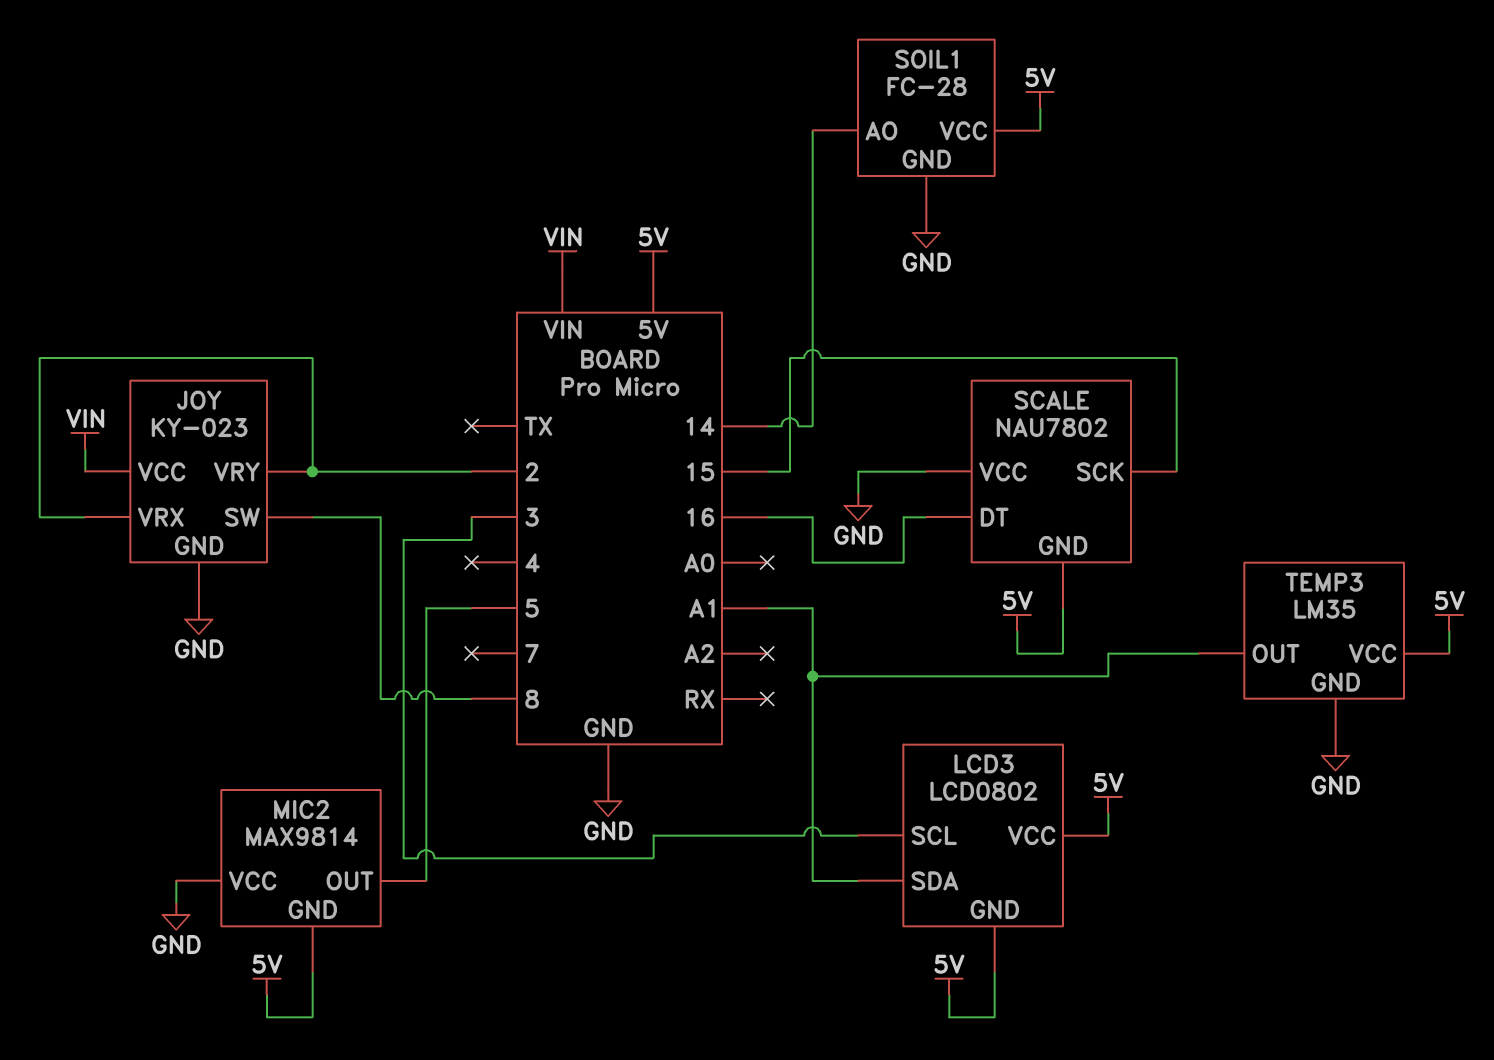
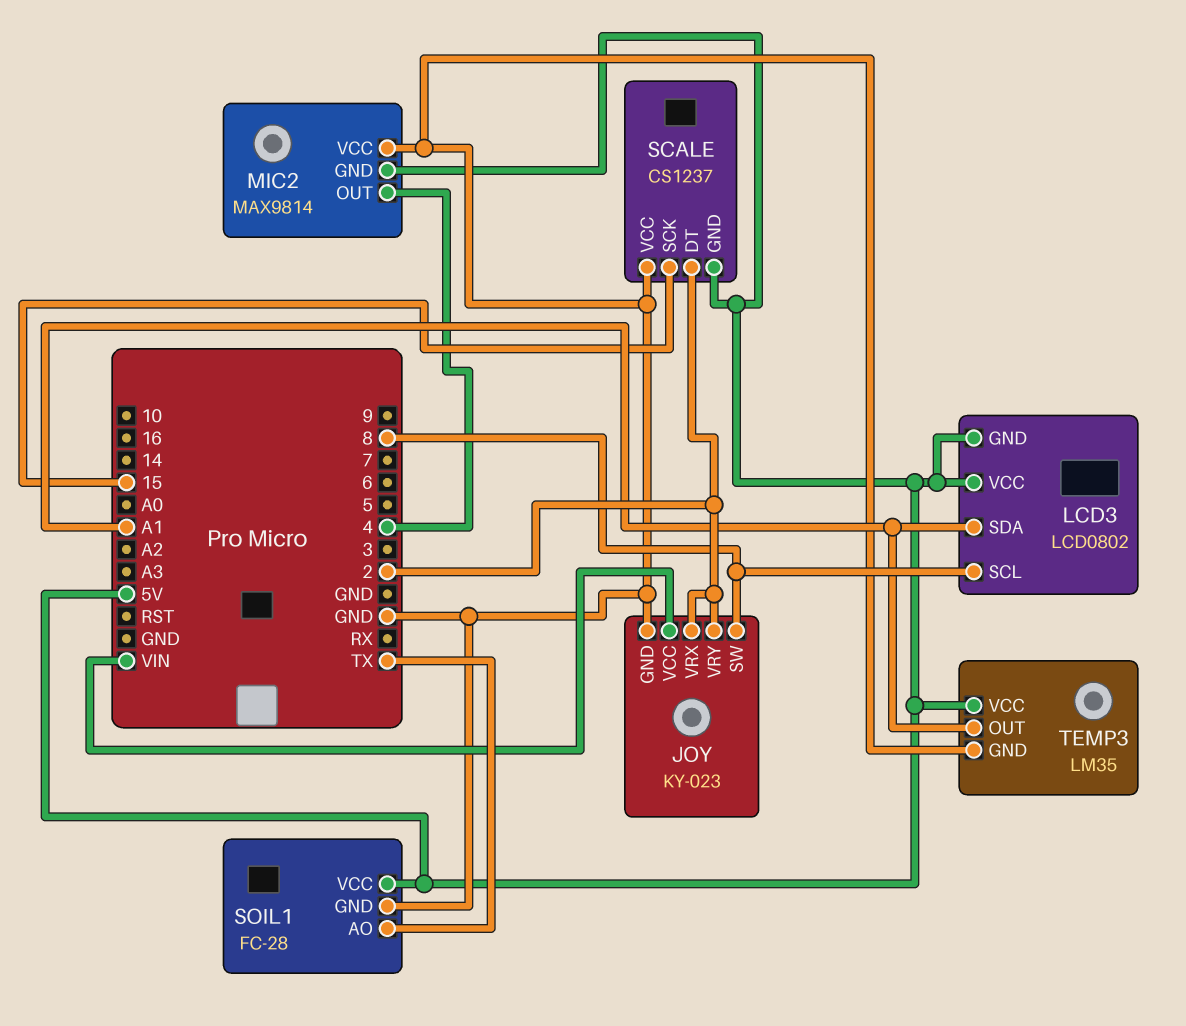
LCD3 pin SCL: 3 -> 8
MIC2 pin OUT: 5 -> 4
SCALE: NAU7802 -> CS1237
SCALE pin DT: 16 -> 2
SOIL1 pin AO: 14 -> TX

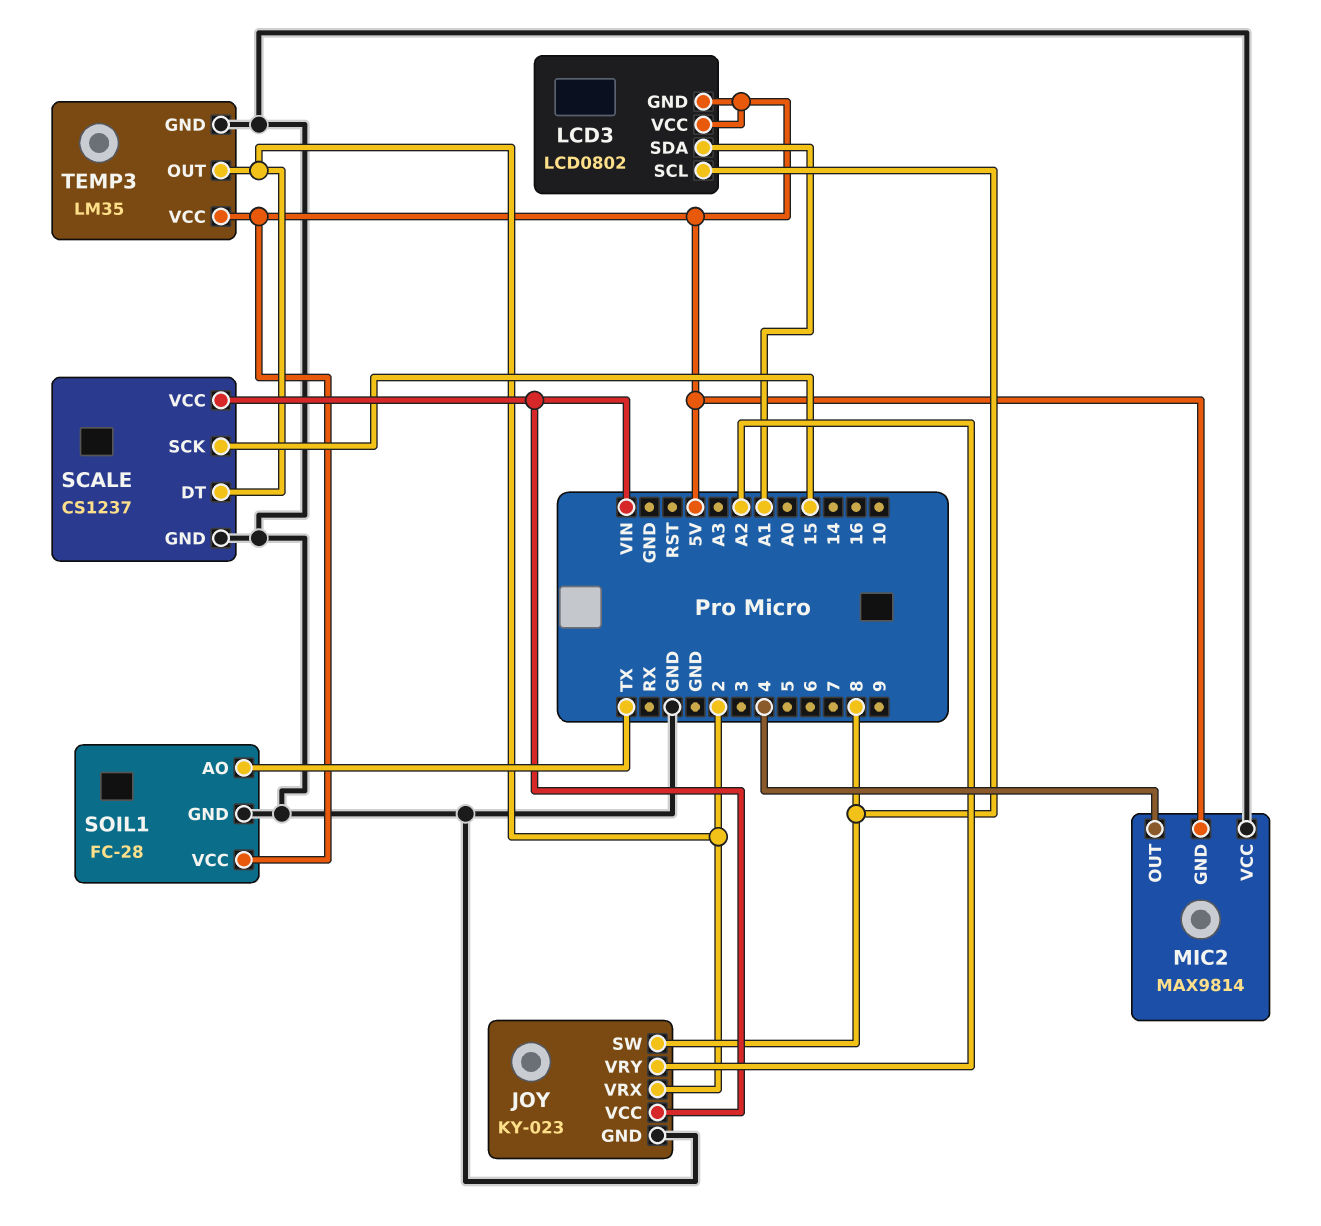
JOY pin VRY: 2 -> A2
SCALE pin GND: 5V -> GND
SCALE pin VCC: GND -> VIN
TEMP3 pin OUT: A1 -> 2

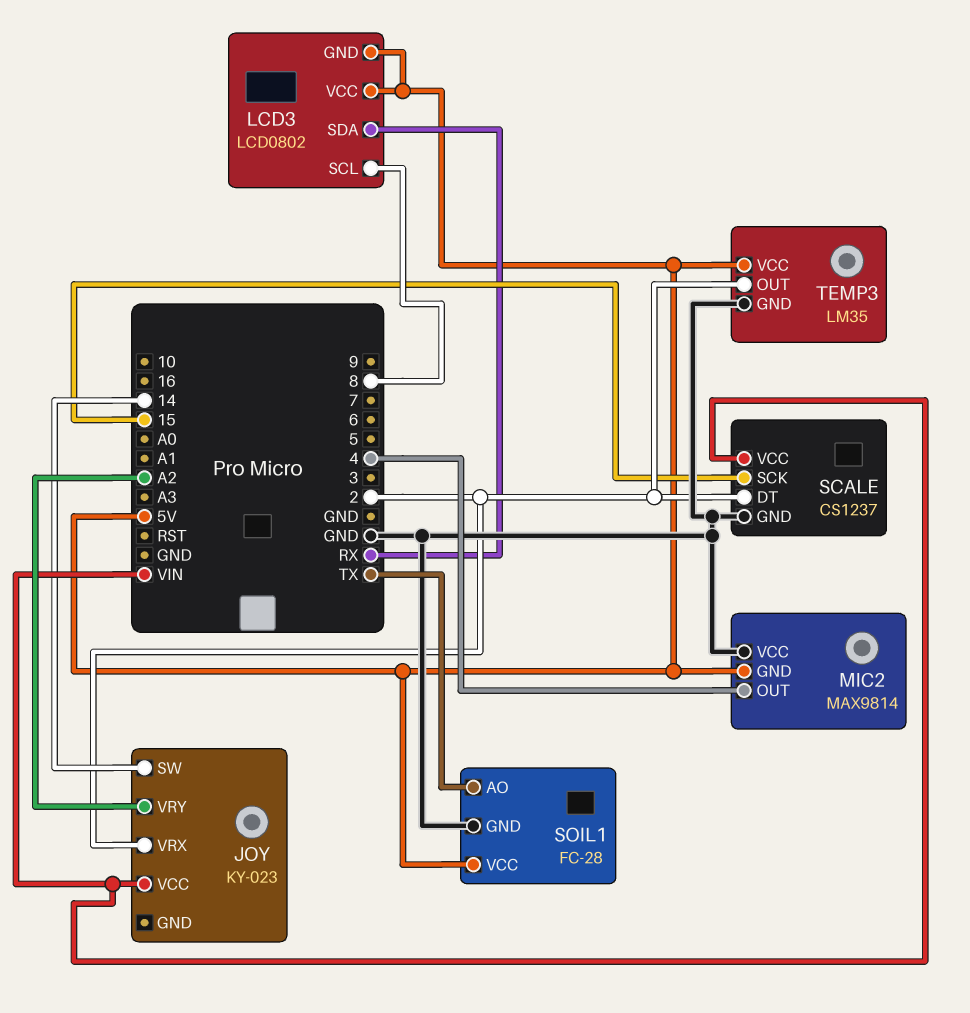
JOY pin GND: GND -> none
JOY pin SW: 8 -> 14
LCD3 pin SDA: A1 -> RX

